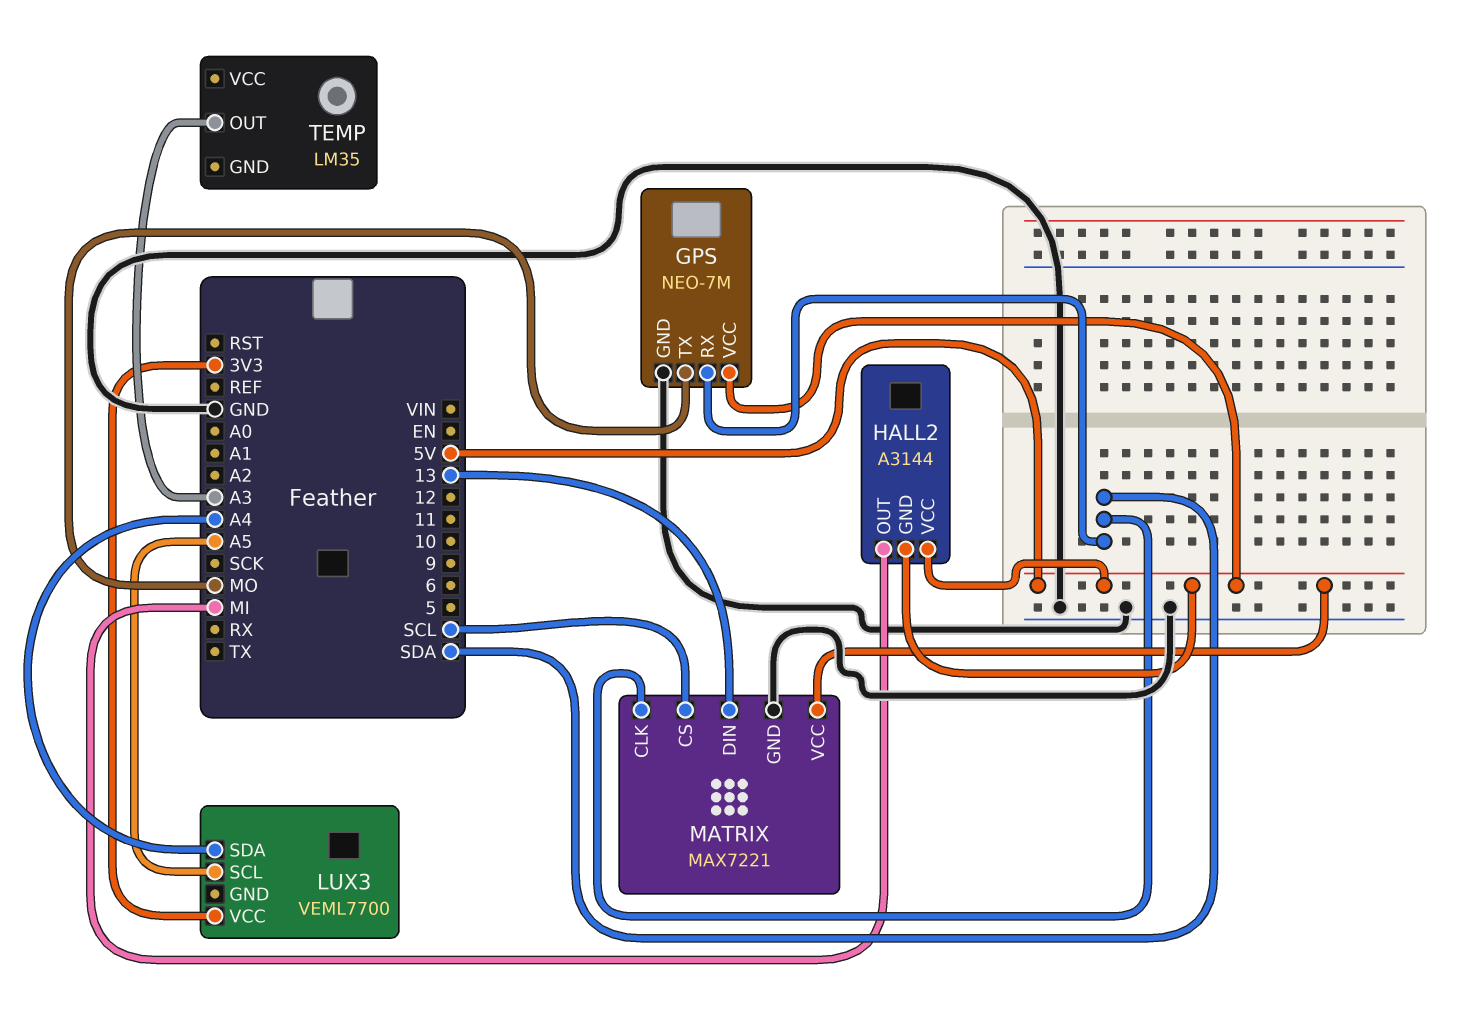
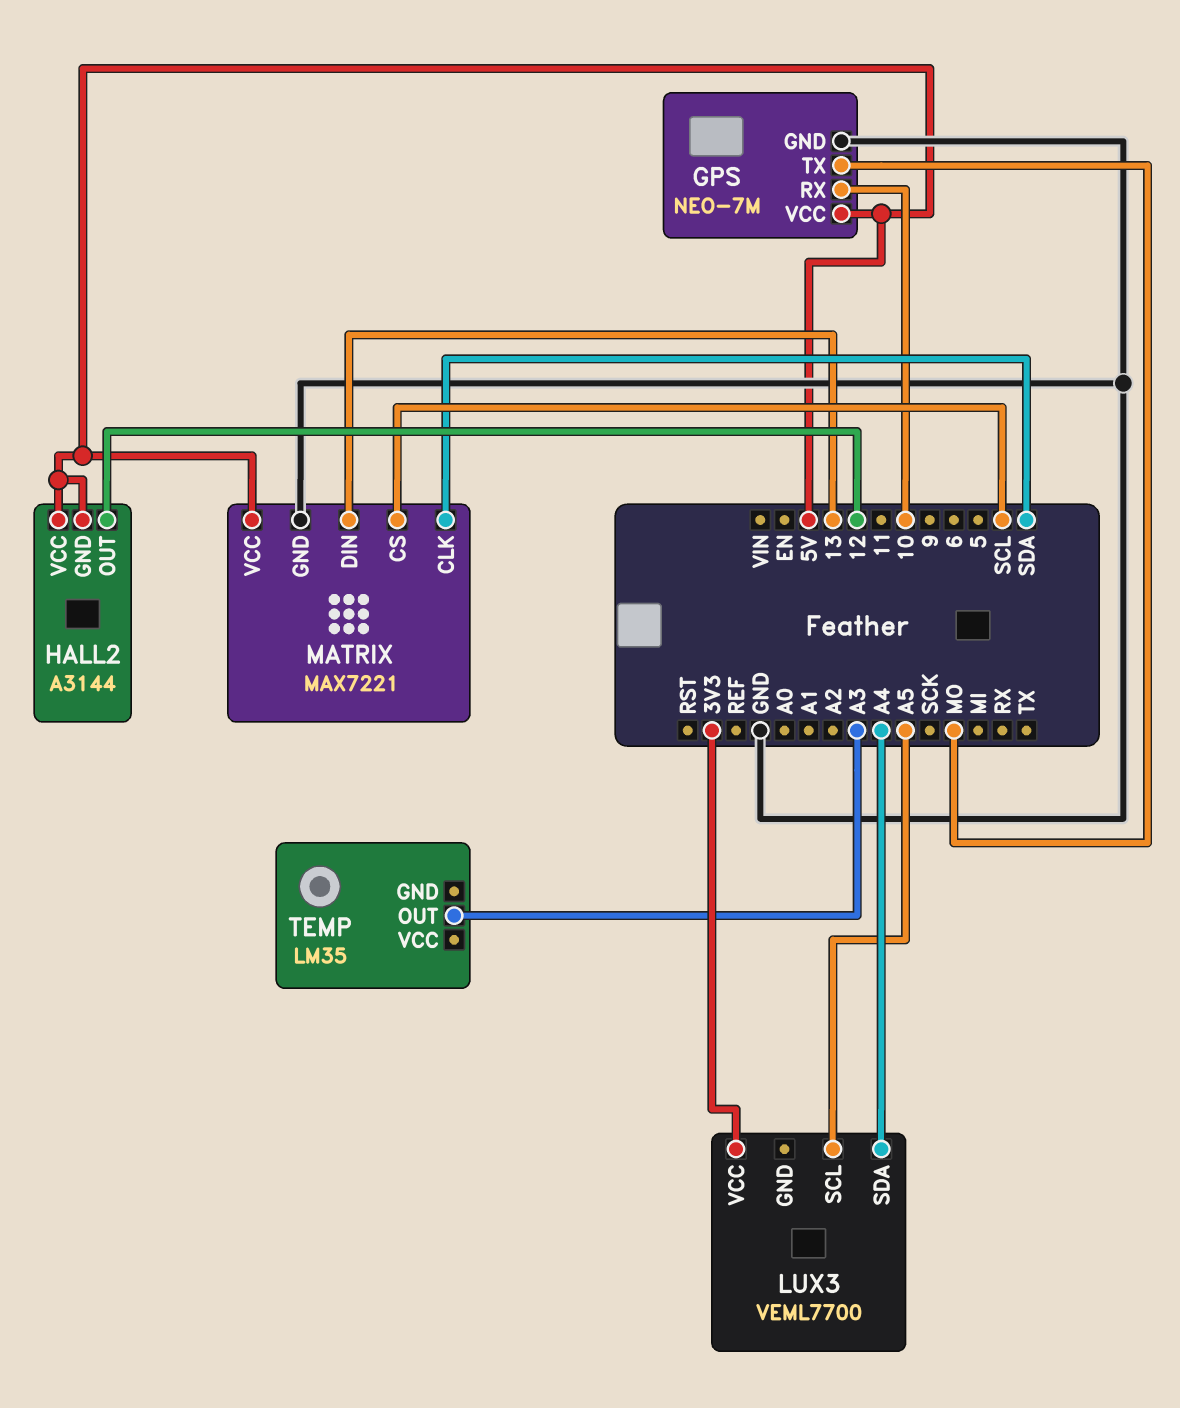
GPS pin RX: SDA -> 10
HALL2 pin OUT: MI -> 12

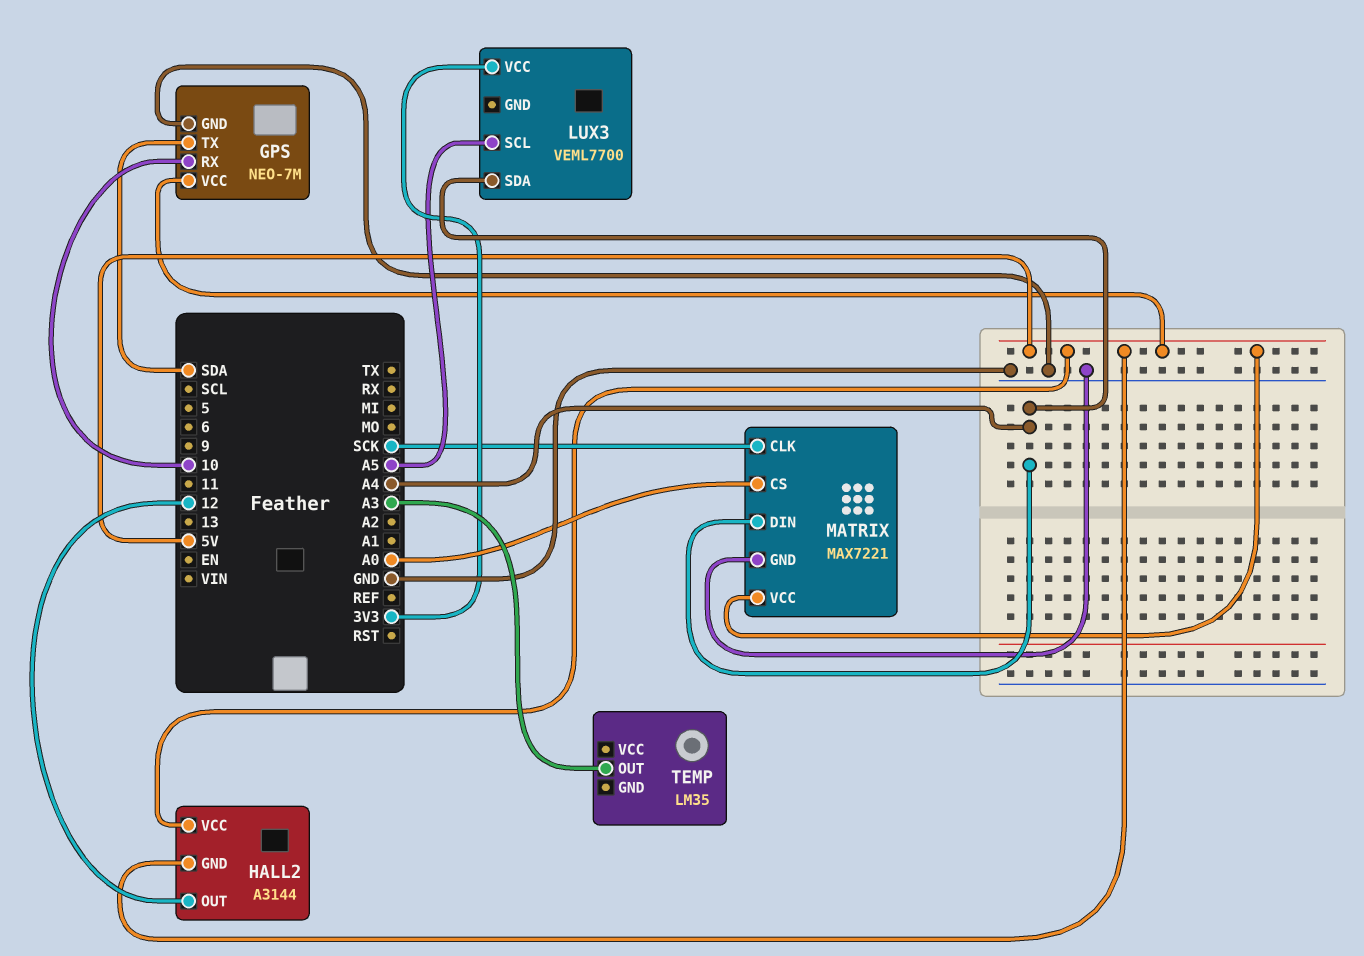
GPS pin TX: MO -> SDA
MATRIX pin CLK: SDA -> SCK
MATRIX pin CS: SCL -> A0
MATRIX pin DIN: 13 -> A4

